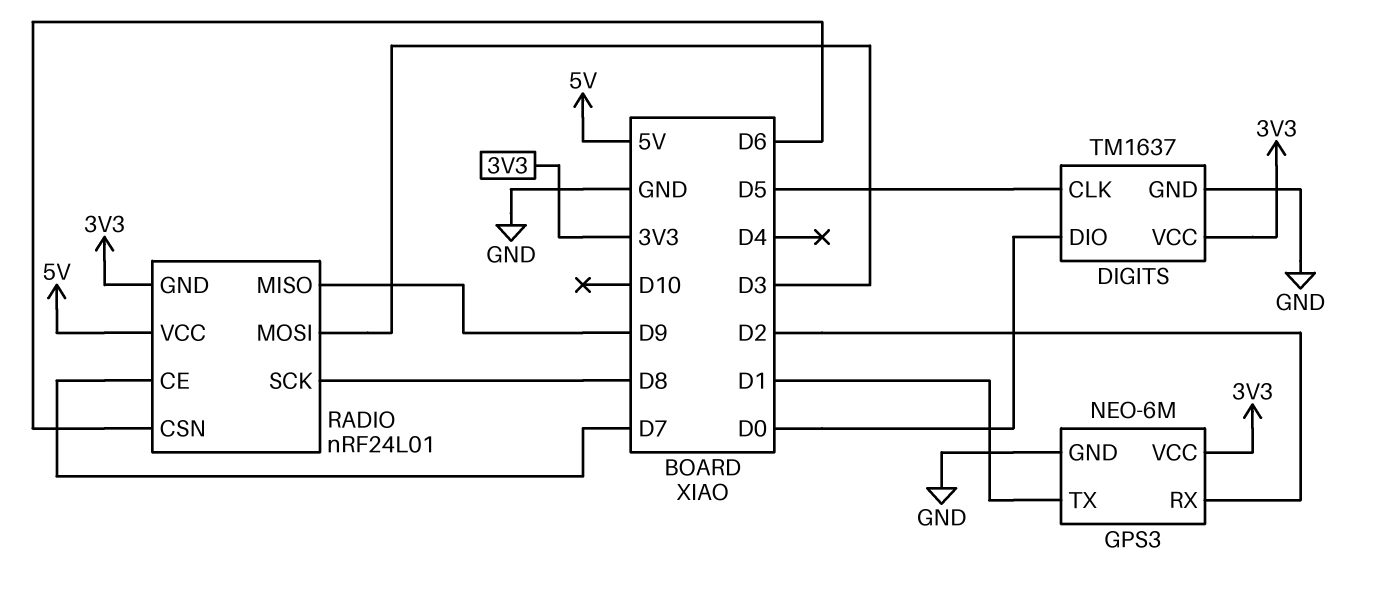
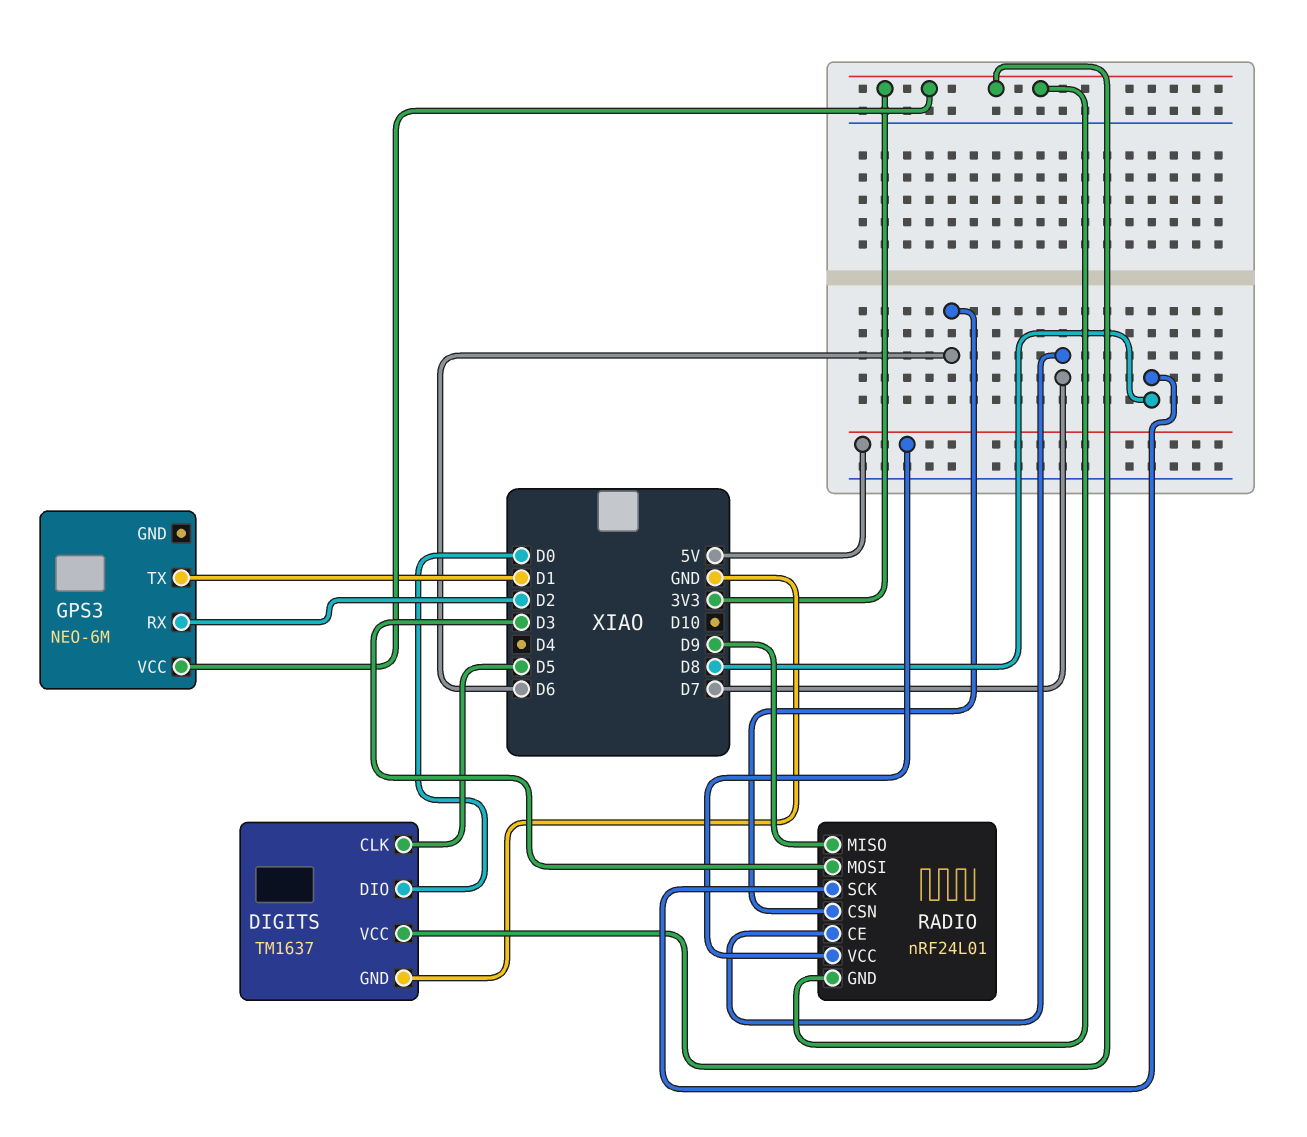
GPS3 pin GND: GND -> none

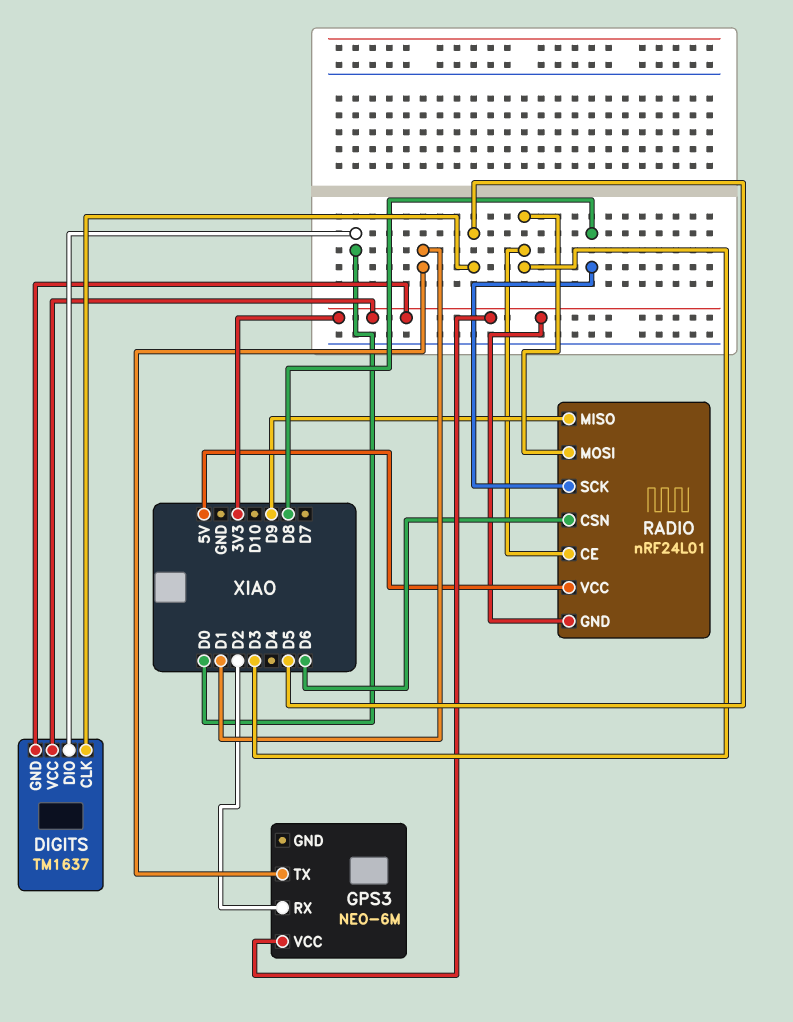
DIGITS pin GND: GND -> 3V3
RADIO pin CE: D7 -> D3

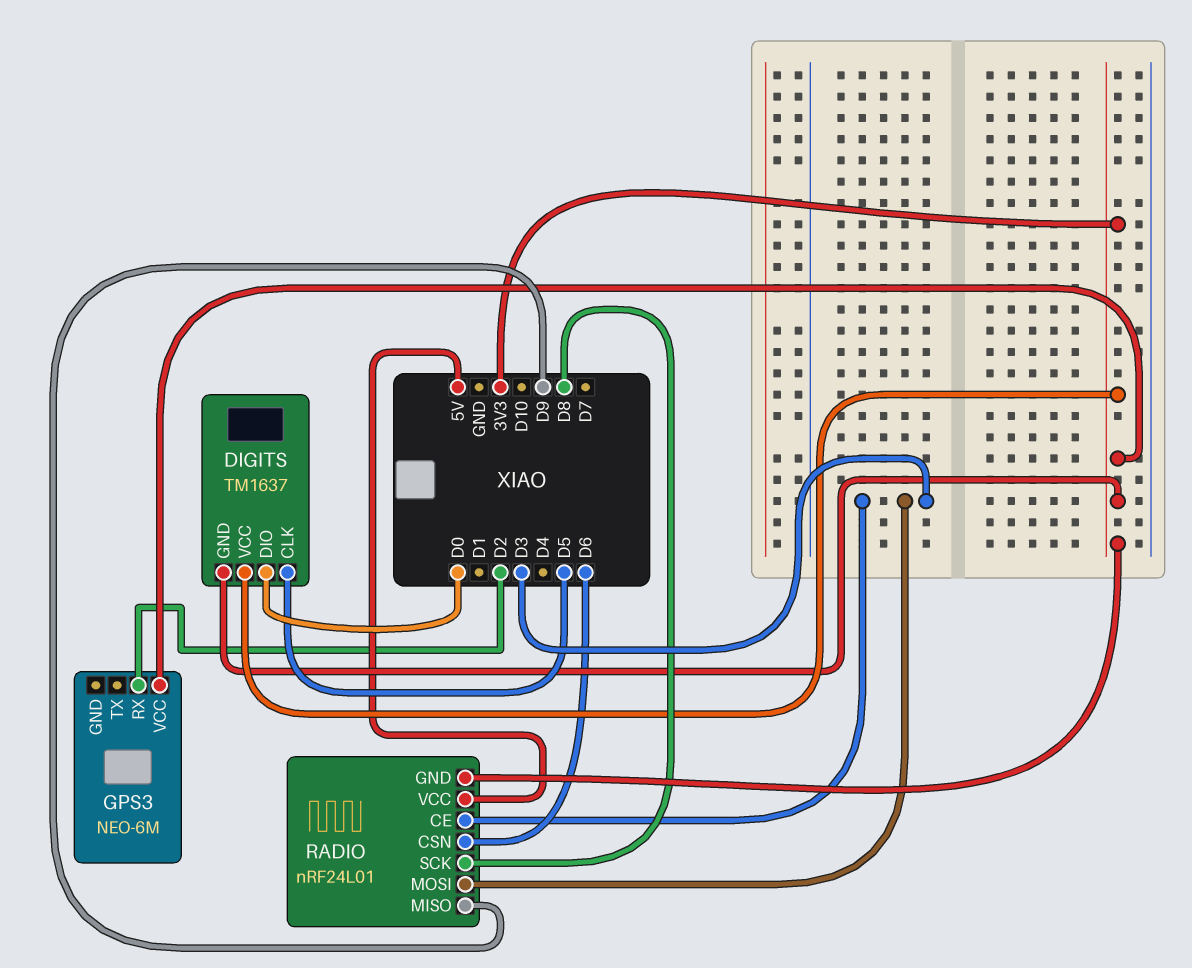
GPS3 pin TX: D1 -> none

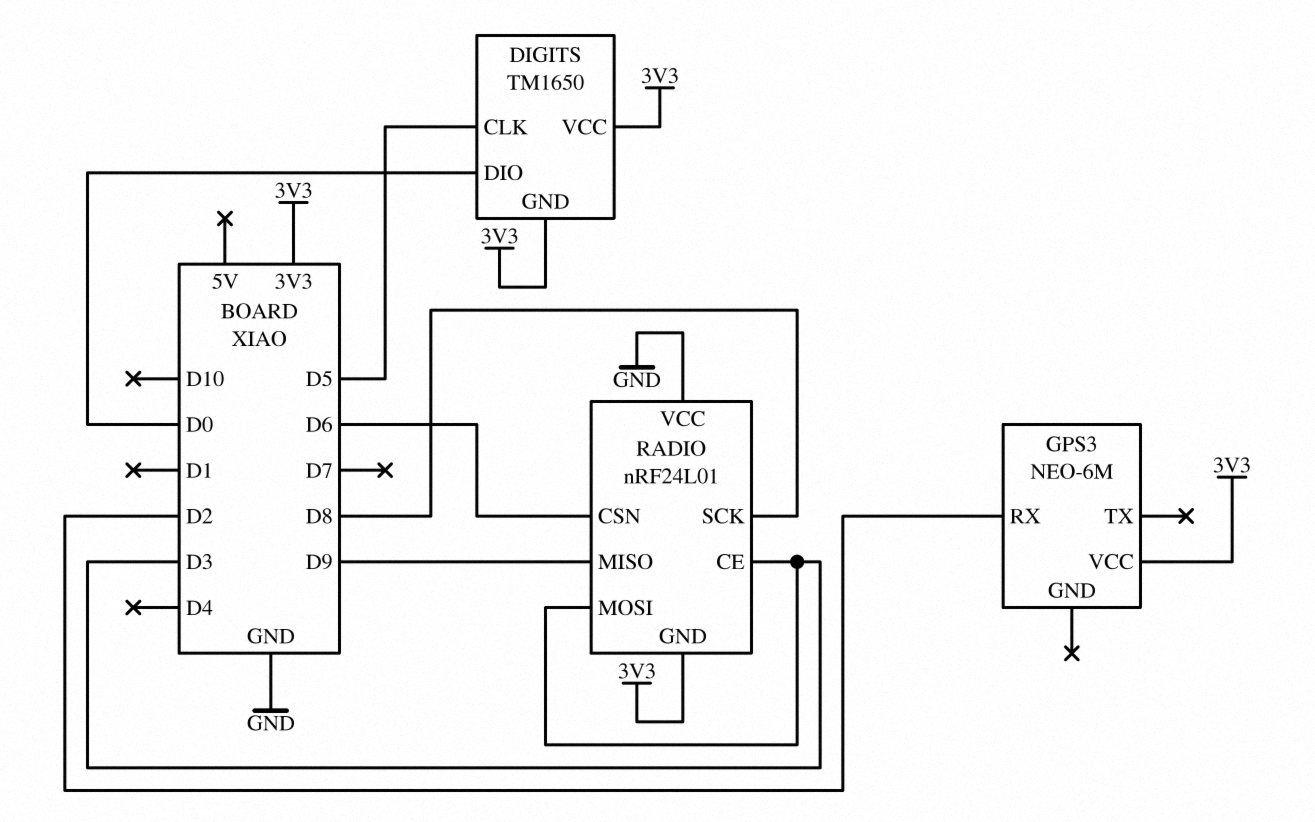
DIGITS: TM1637 -> TM1650
RADIO pin VCC: 5V -> GND

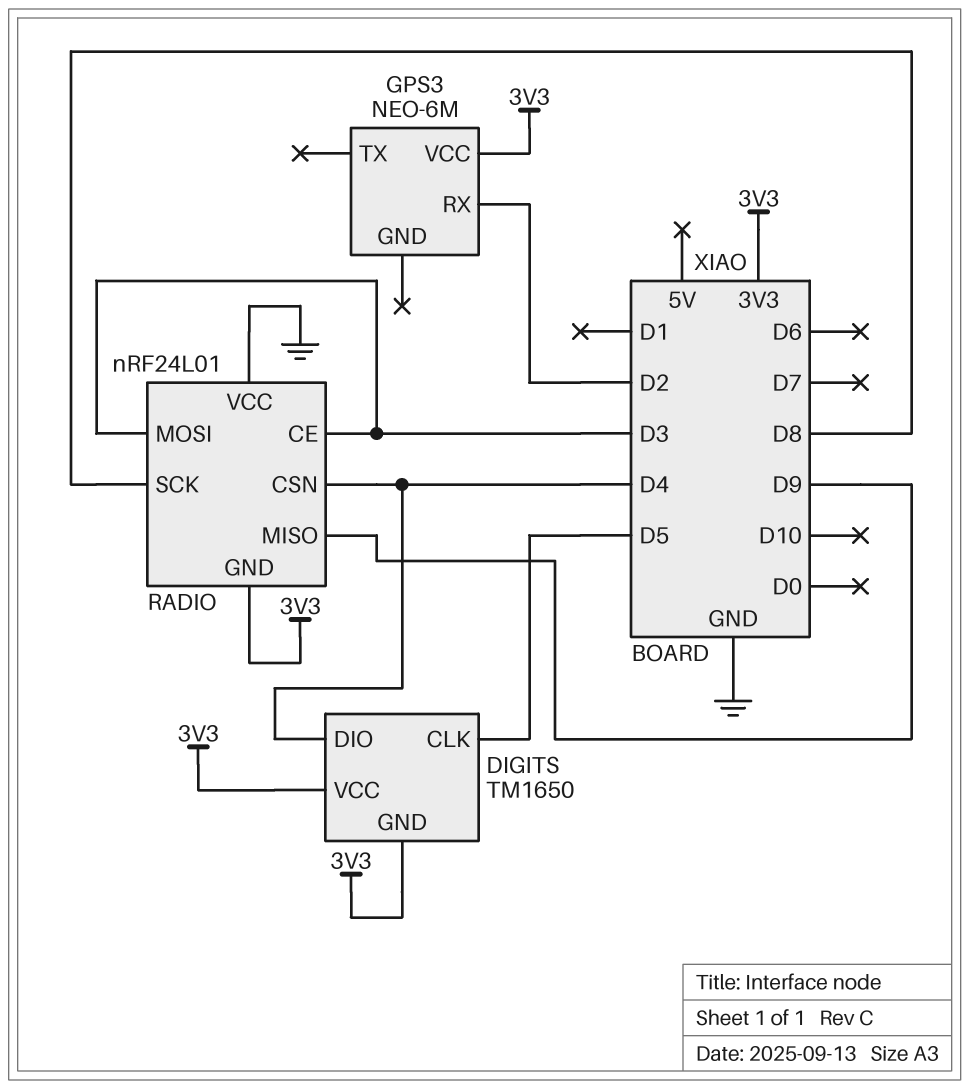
DIGITS pin DIO: D0 -> D4
RADIO pin CSN: D6 -> D4

